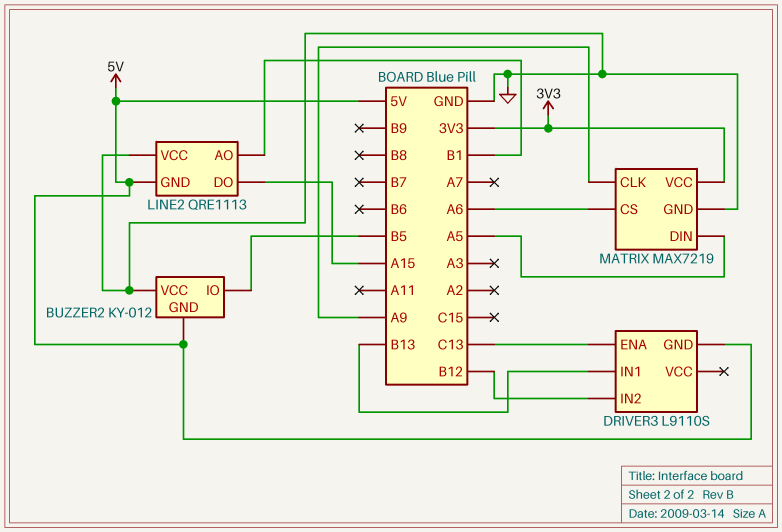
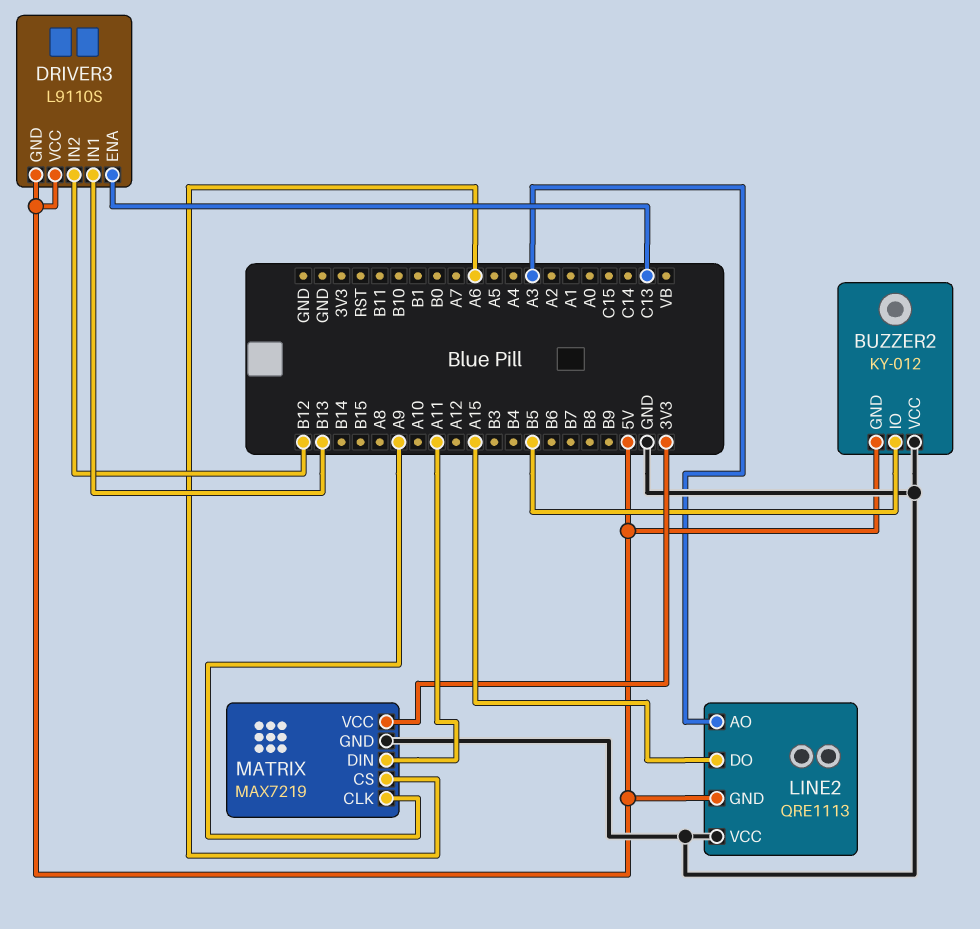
DRIVER3 pin VCC: none -> 5V
LINE2 pin AO: B1 -> A3
MATRIX pin DIN: A5 -> A11

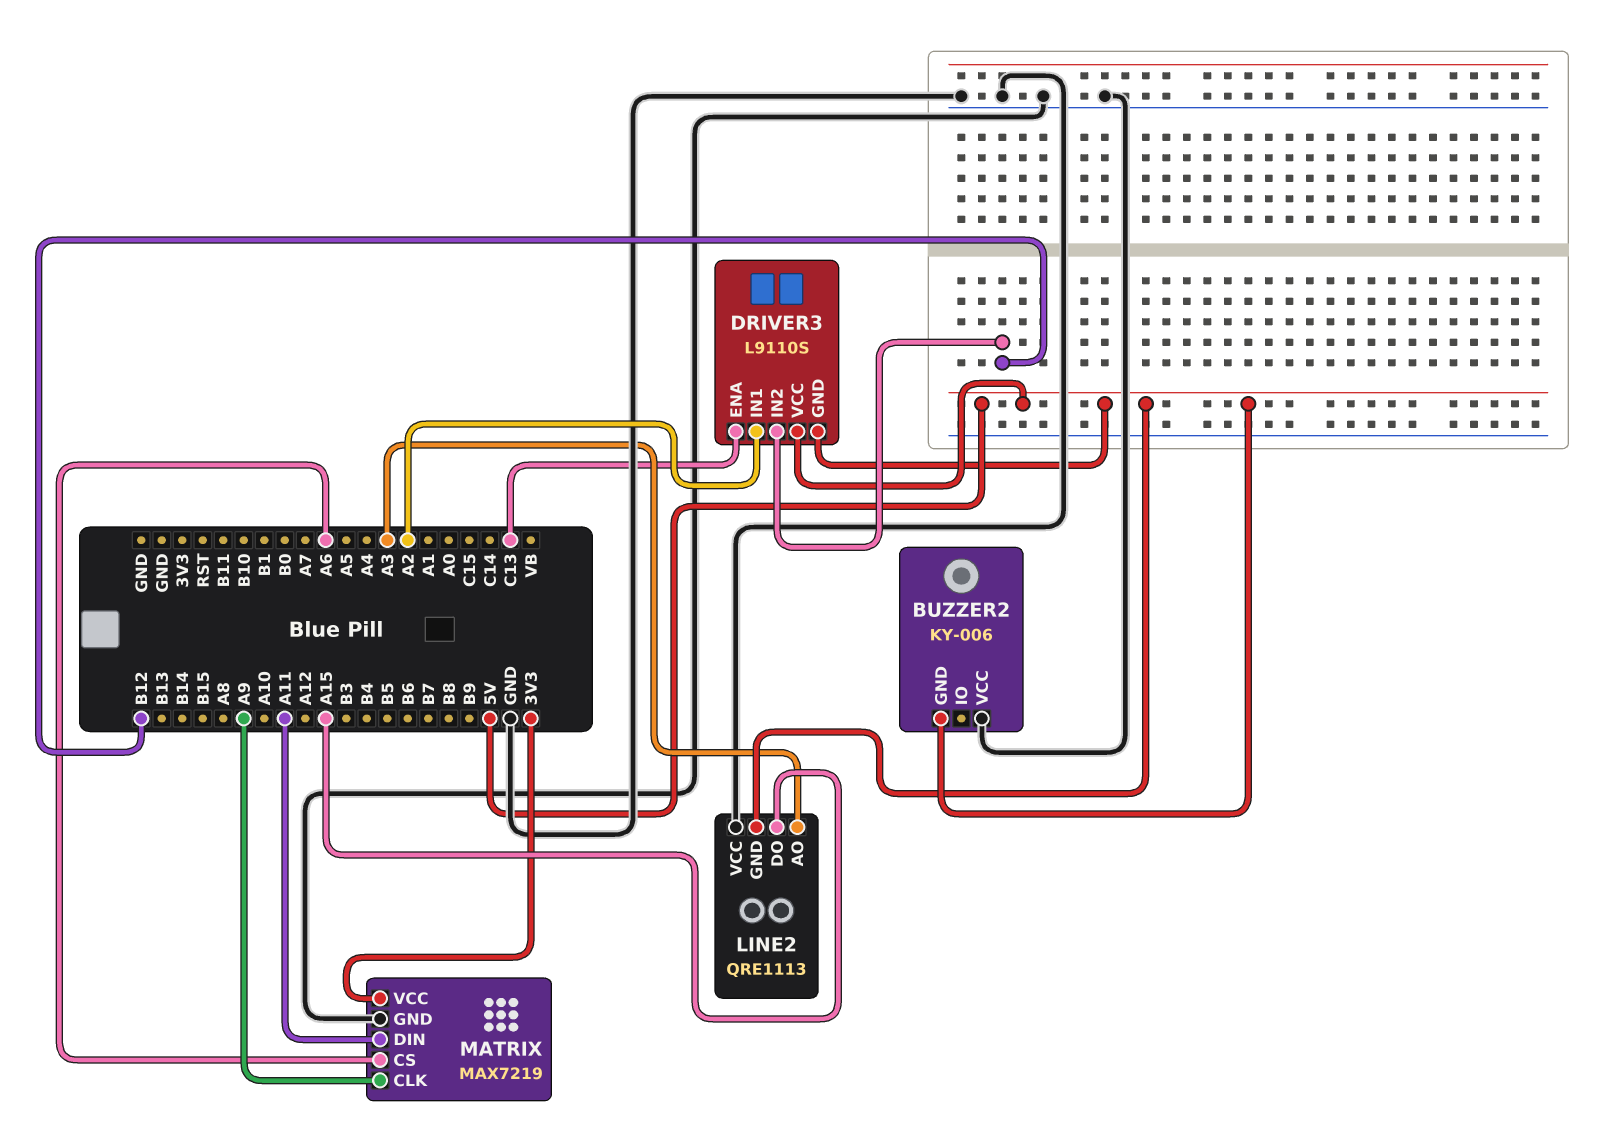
BUZZER2: KY-012 -> KY-006
BUZZER2 pin IO: B5 -> none
DRIVER3 pin IN1: B13 -> A2

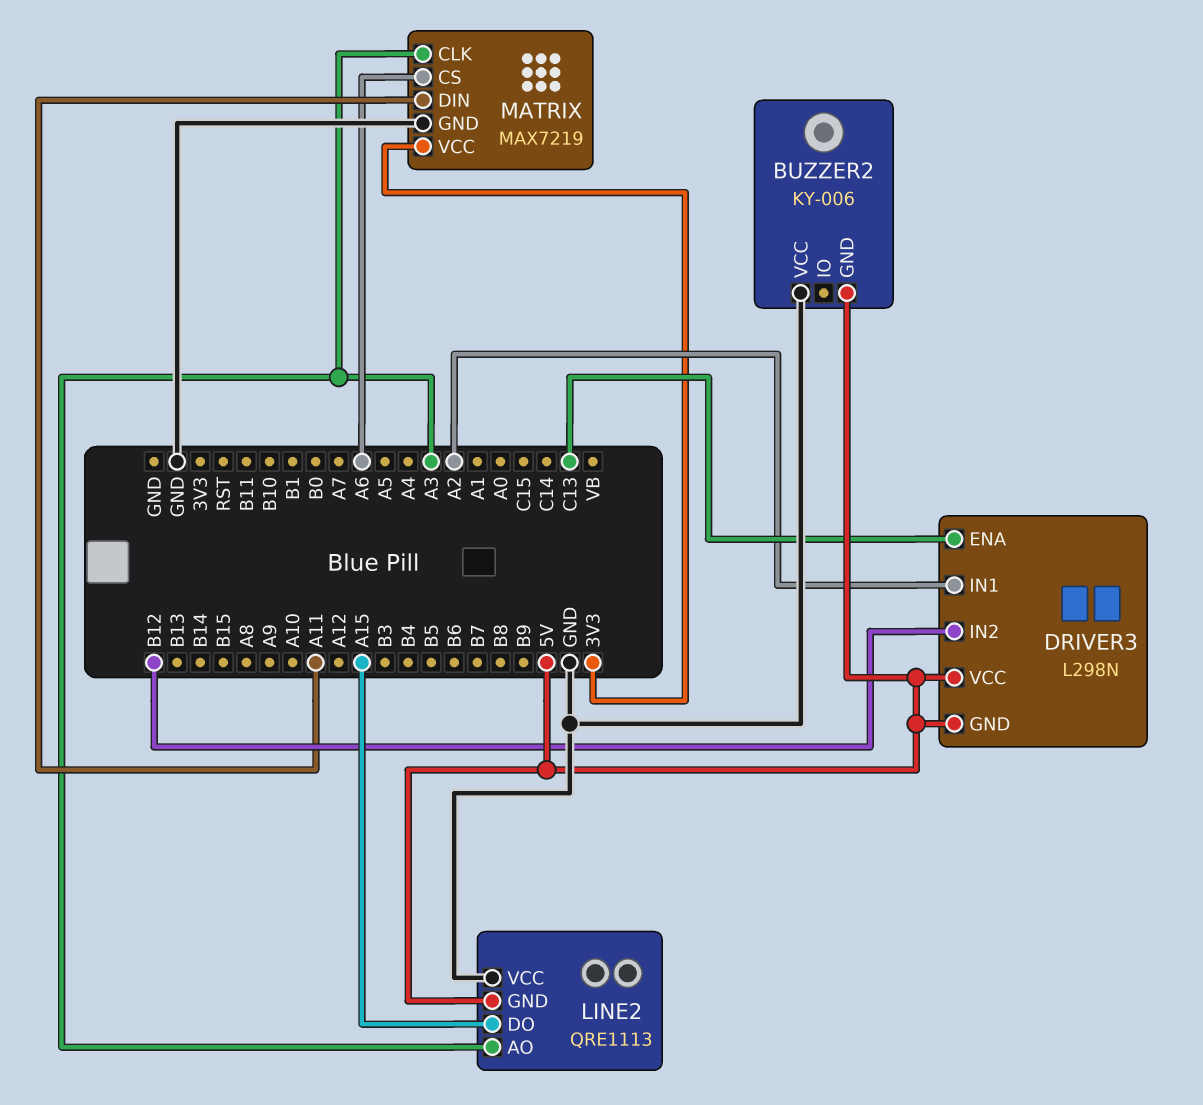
DRIVER3: L9110S -> L298N
MATRIX pin CLK: A9 -> A3

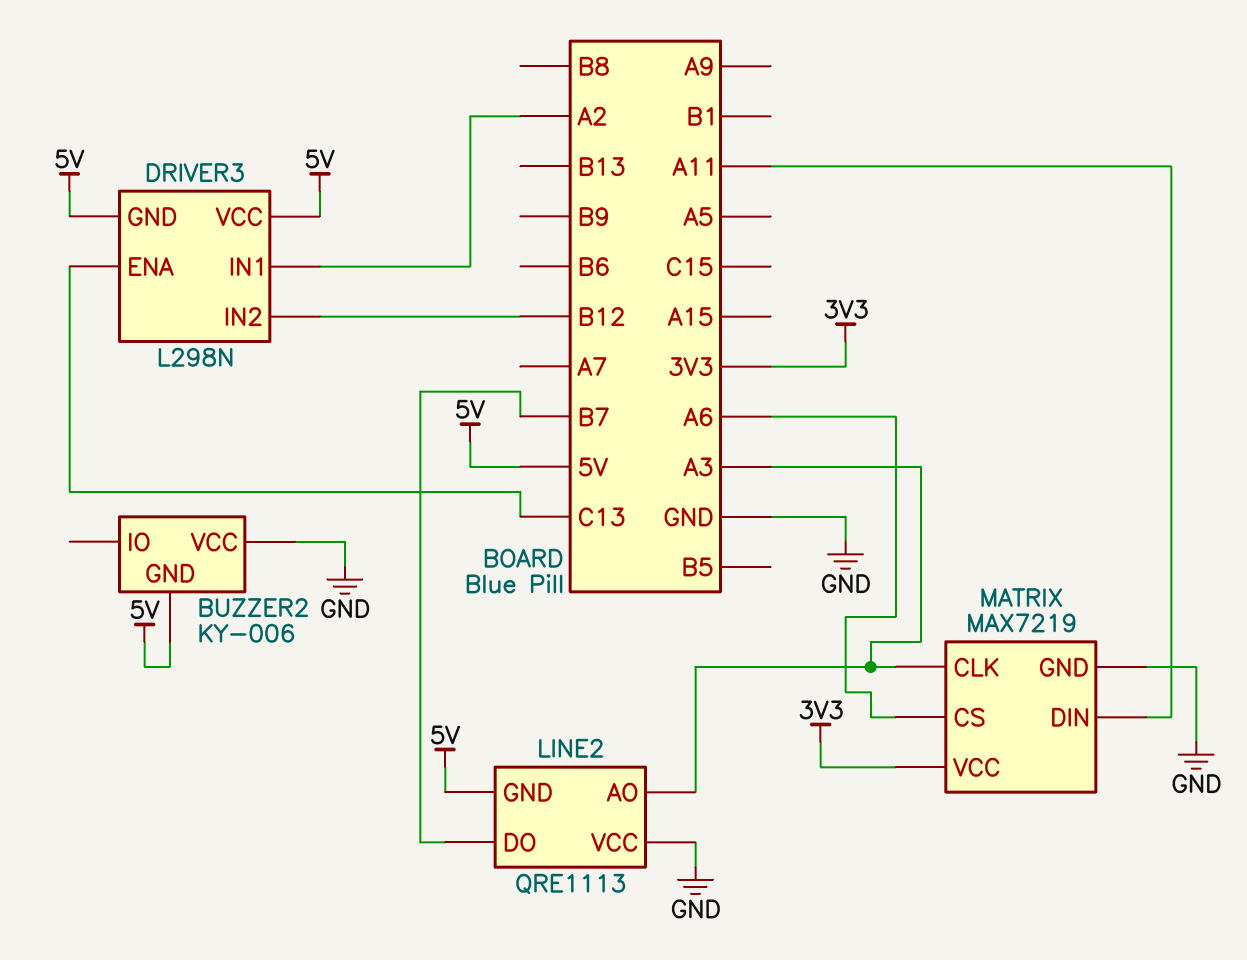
LINE2 pin DO: A15 -> B7

